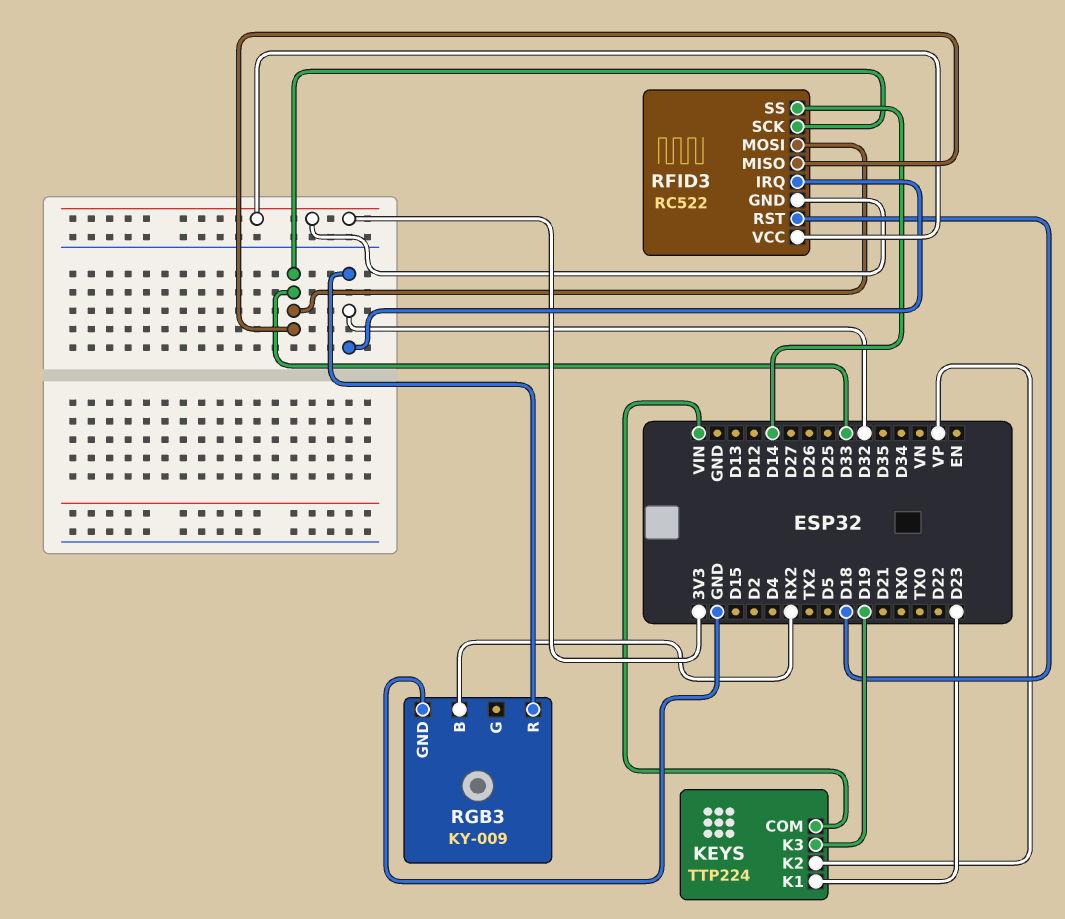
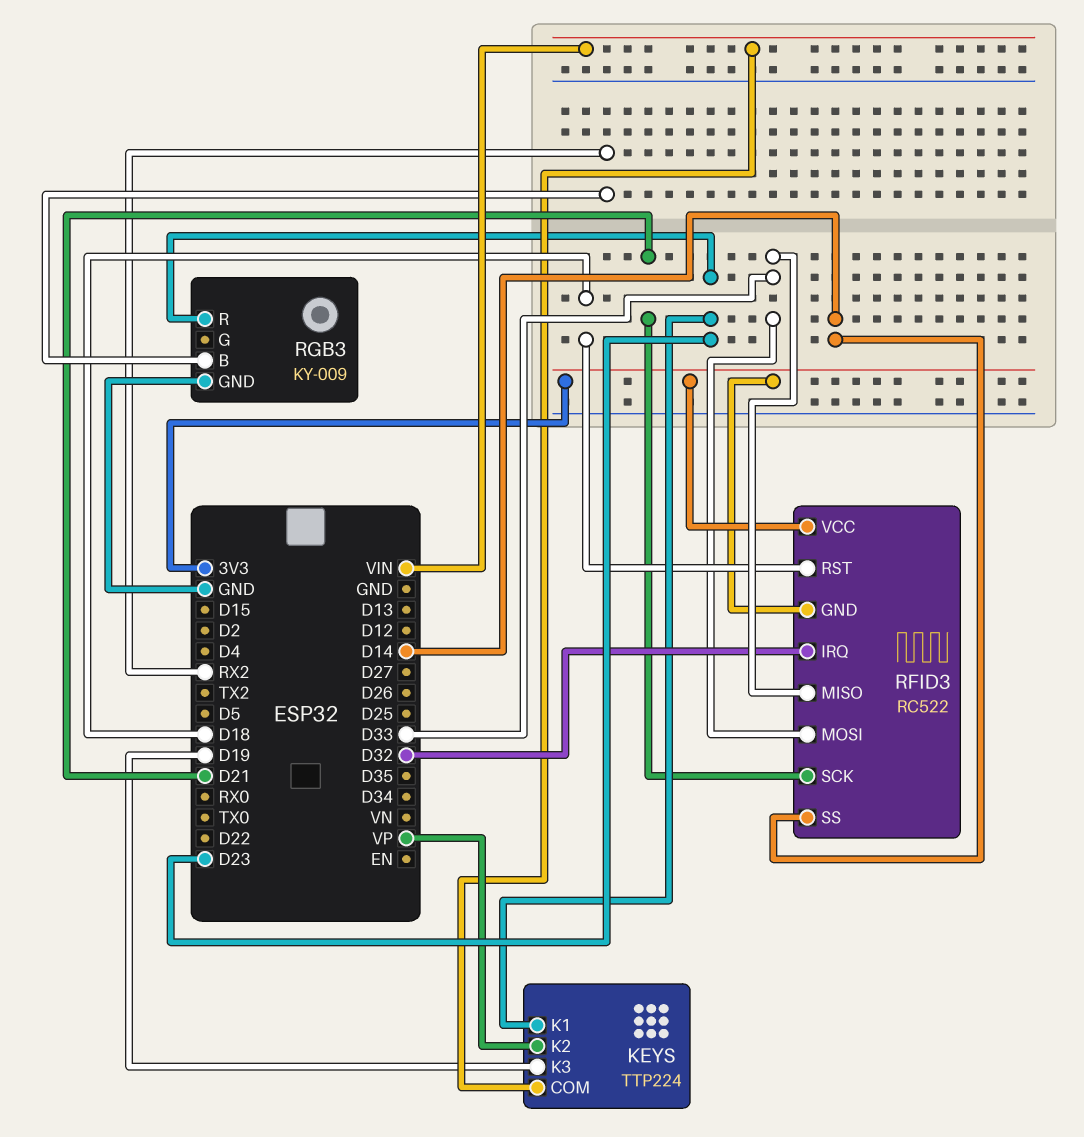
RFID3 pin SCK: D33 -> D21
RGB3 pin R: D32 -> D23

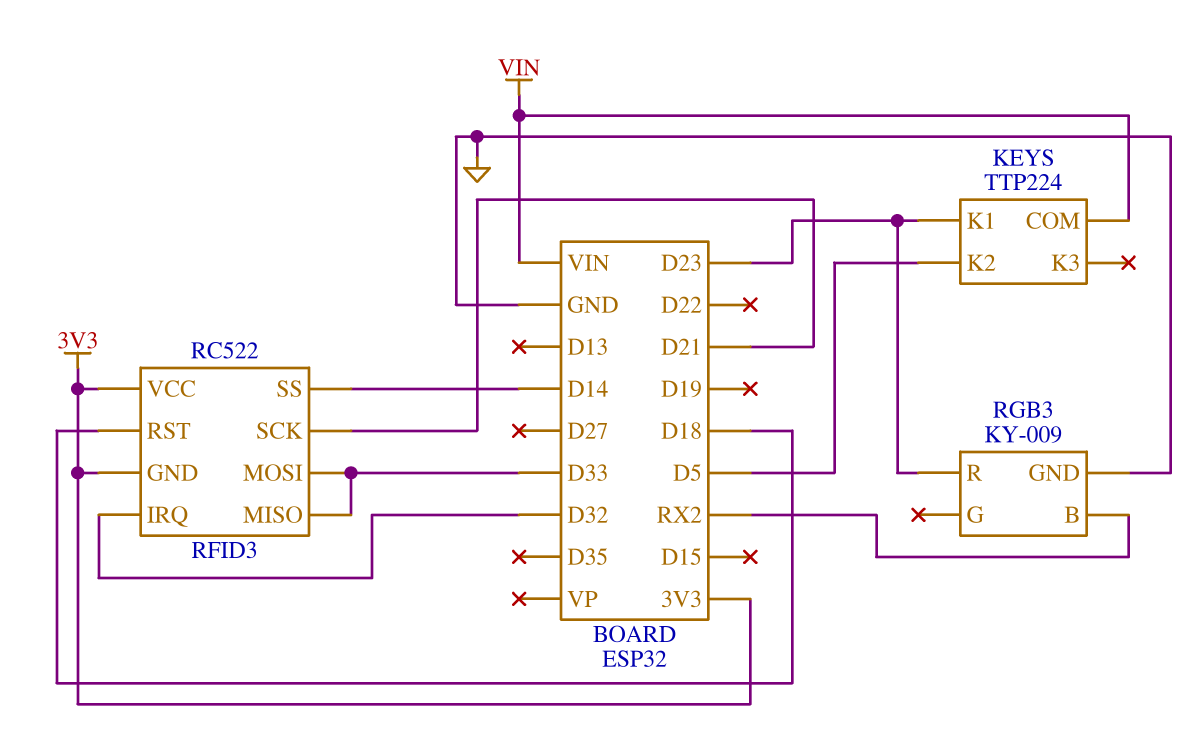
KEYS pin K2: VP -> D5
KEYS pin K3: D19 -> none

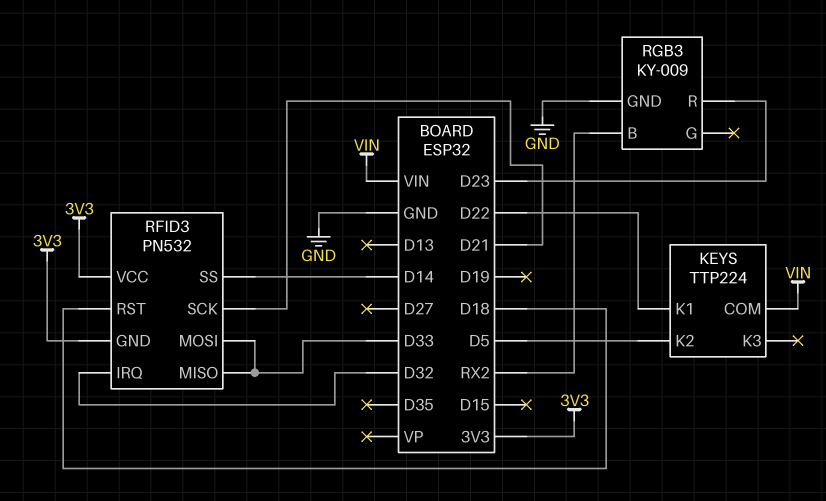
KEYS pin K1: D23 -> D22
RFID3: RC522 -> PN532

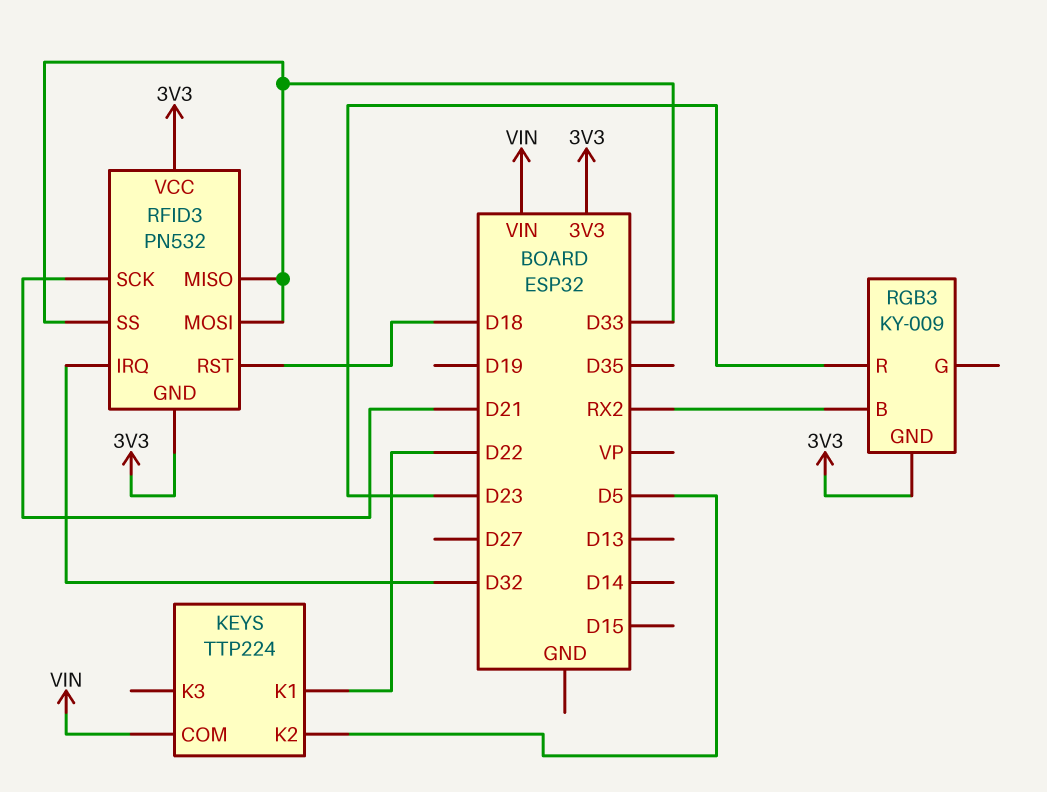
RFID3 pin SS: D14 -> D33
RGB3 pin GND: GND -> 3V3

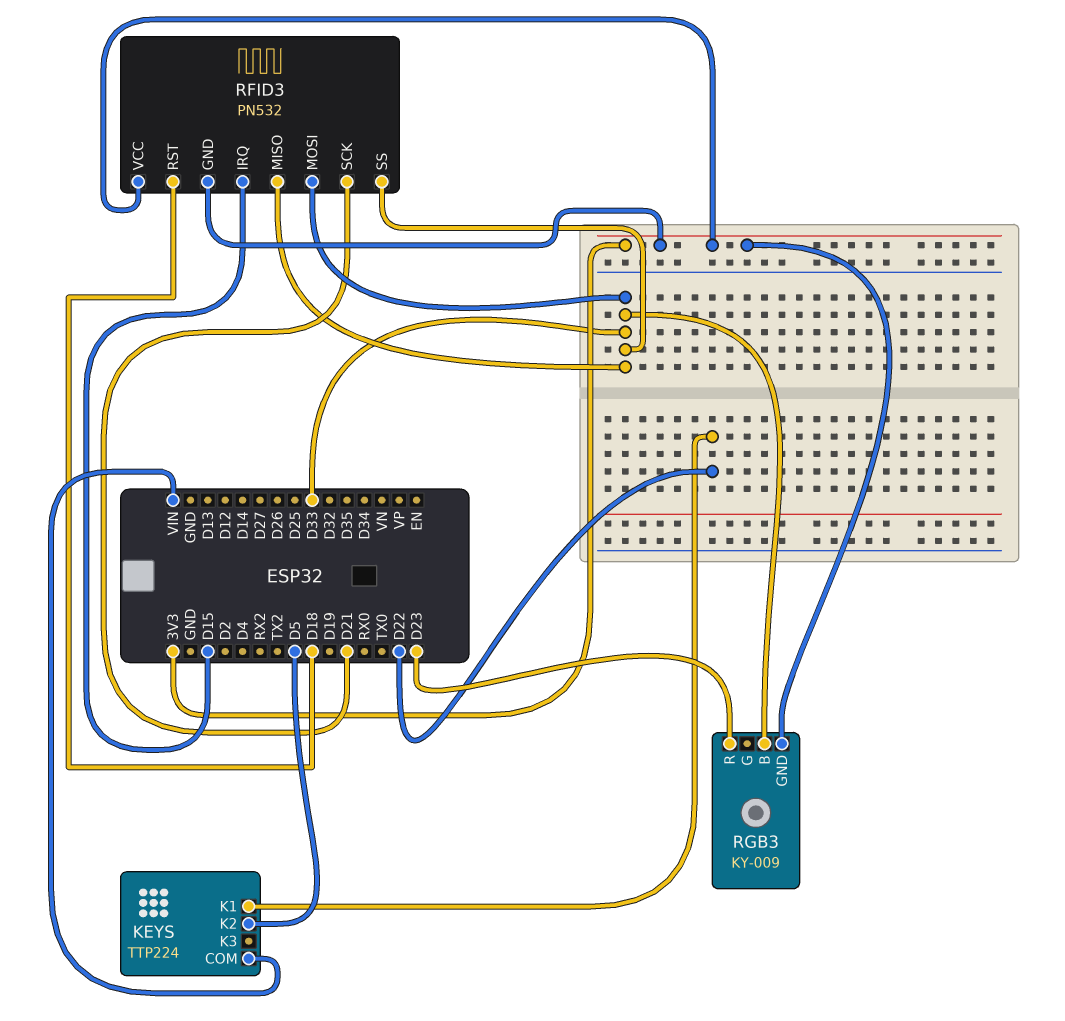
RFID3 pin IRQ: D32 -> D15
RGB3 pin B: RX2 -> D33

